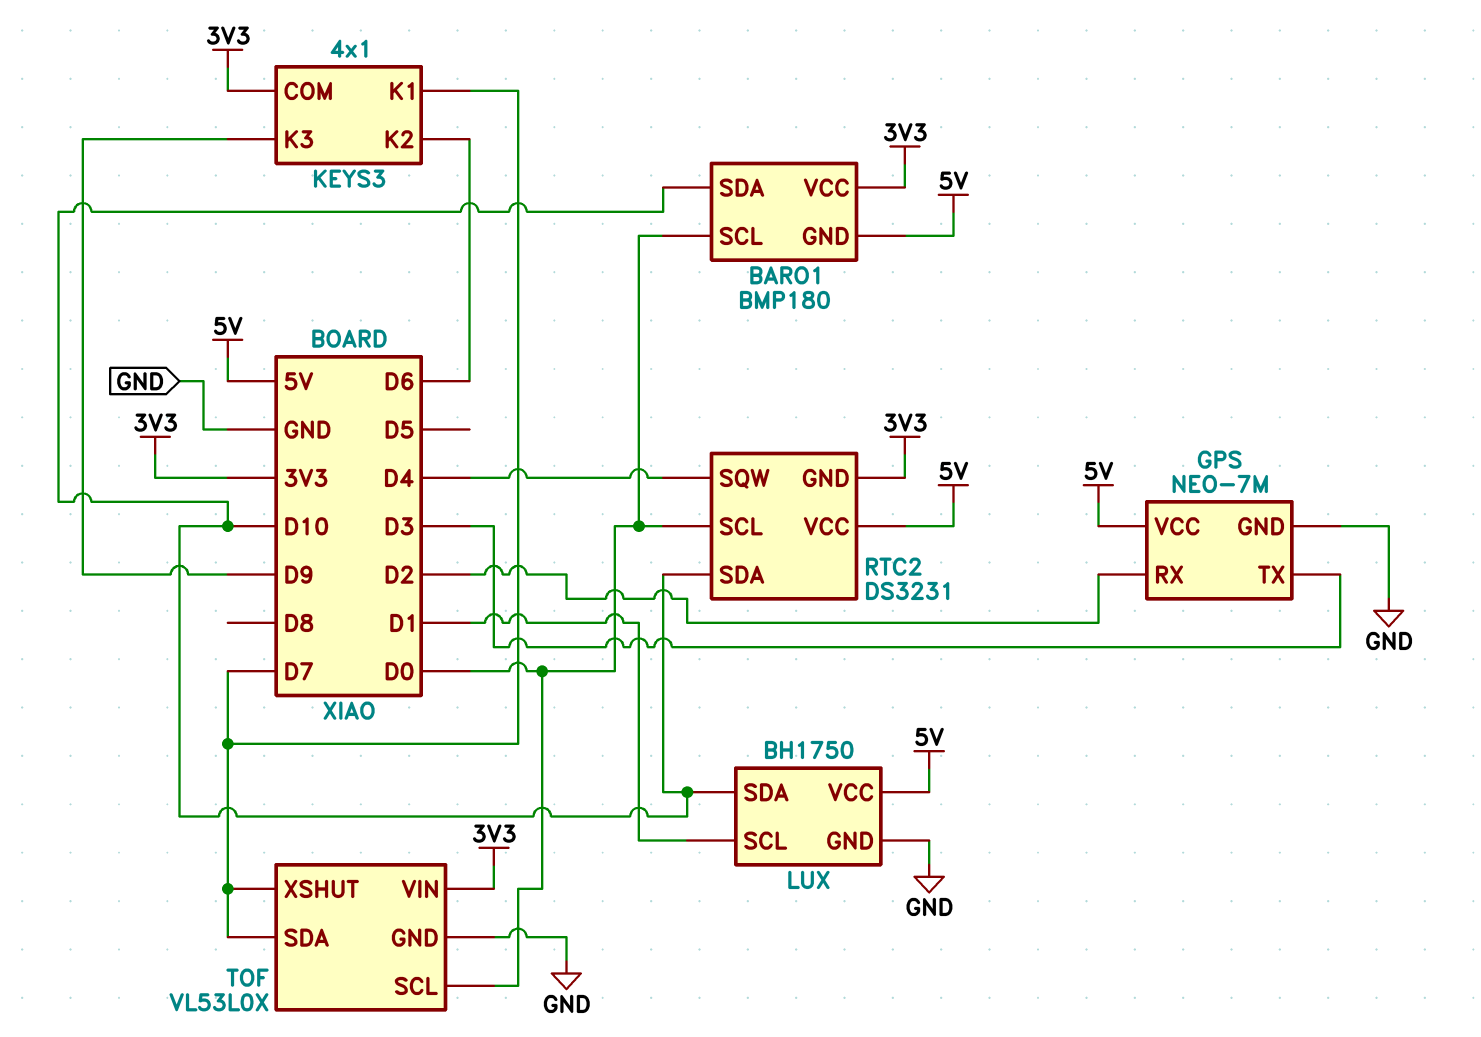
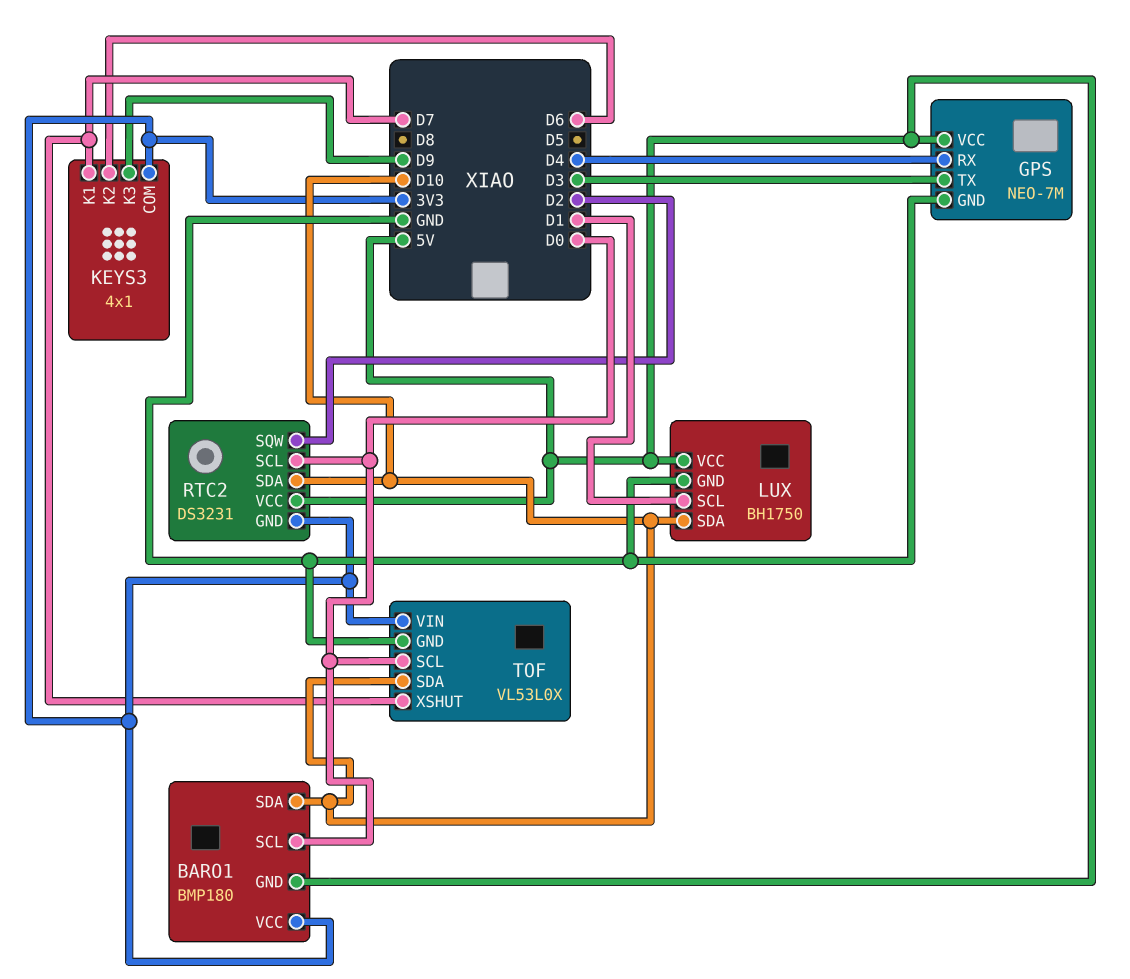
GPS pin RX: D2 -> D4
RTC2 pin SQW: D4 -> D2
TOF pin SDA: D7 -> D10

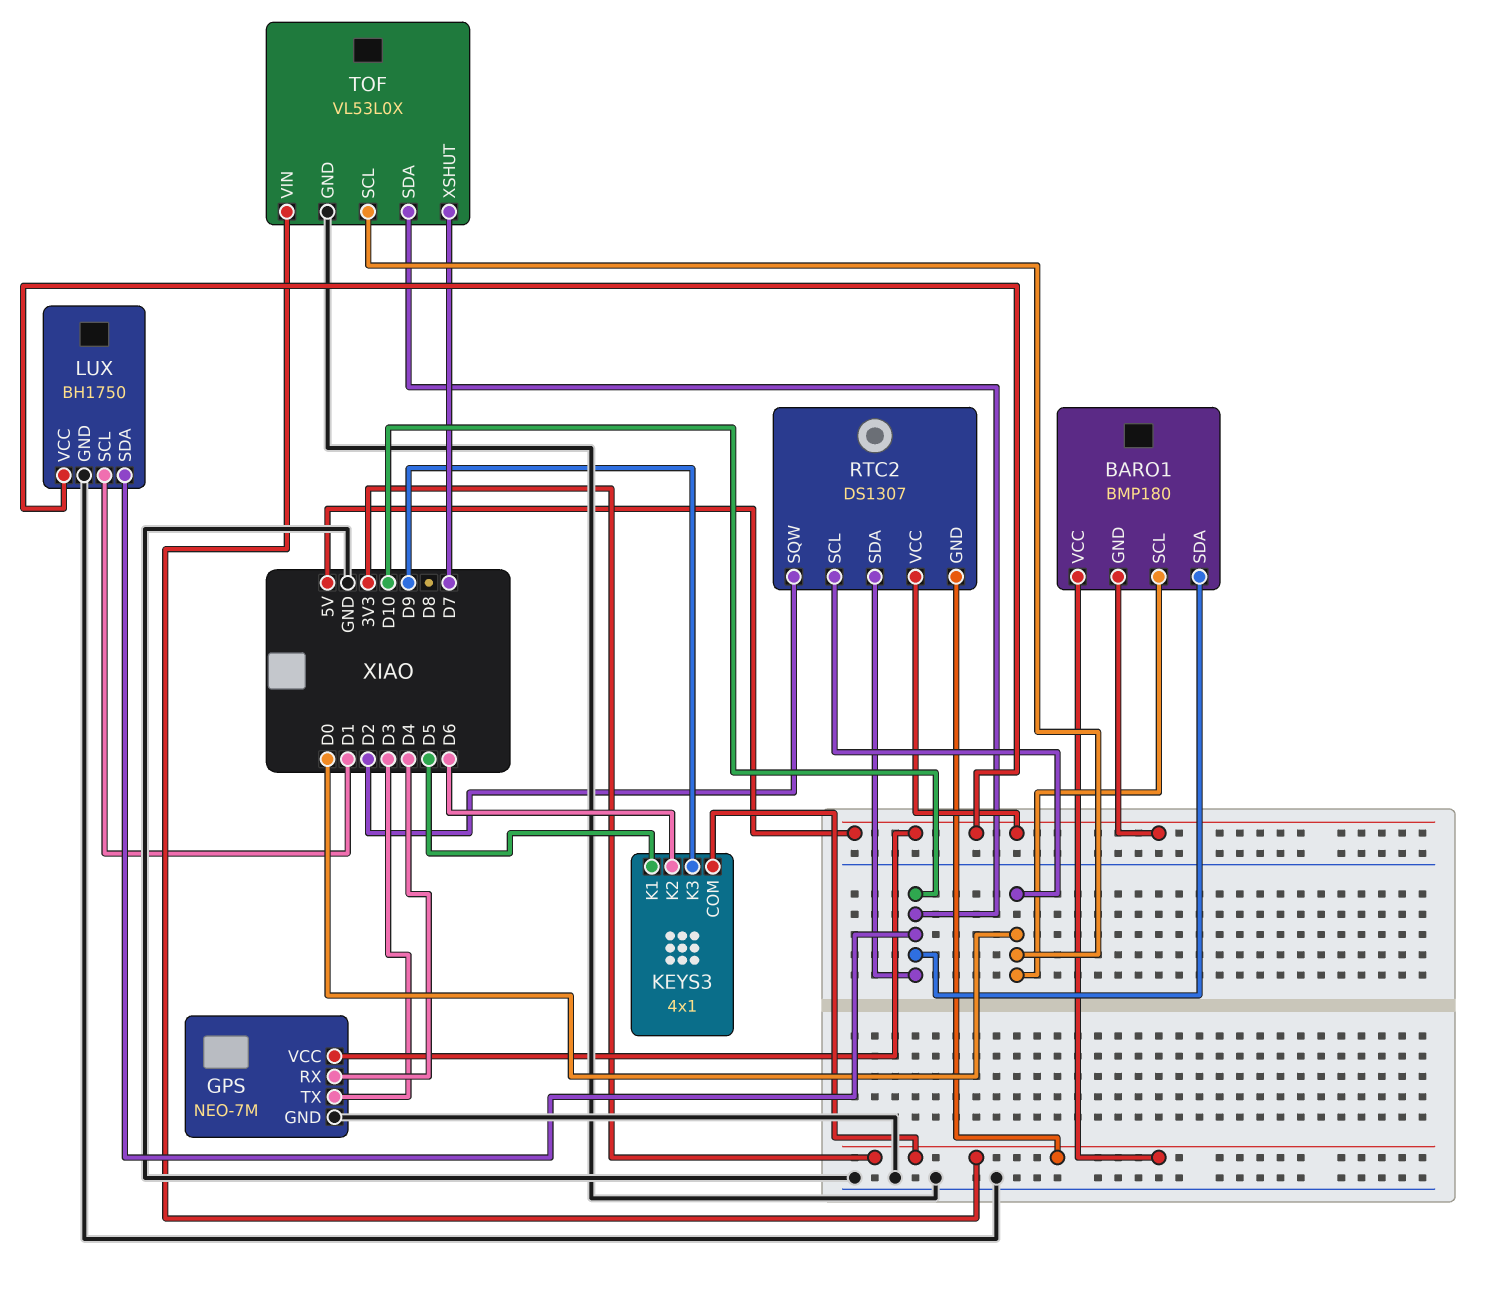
KEYS3 pin K1: D7 -> D5
RTC2: DS3231 -> DS1307

